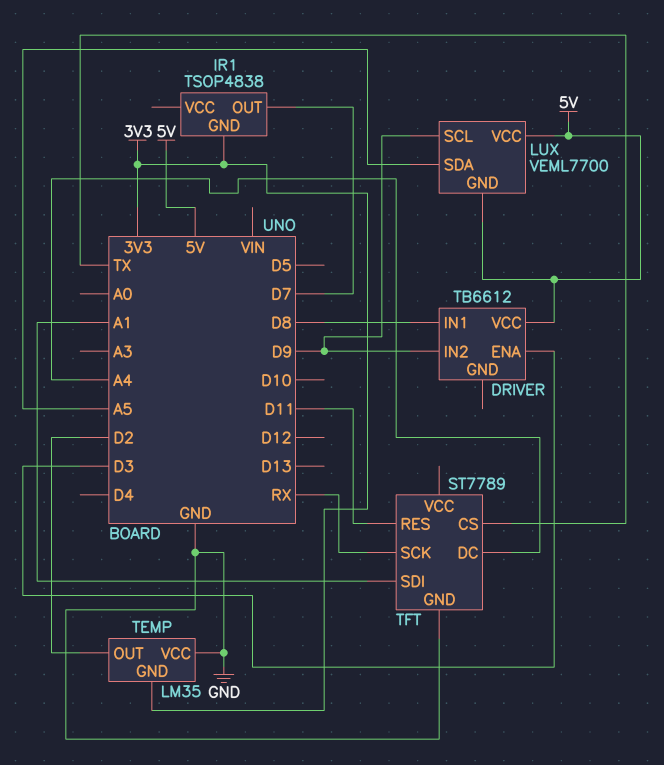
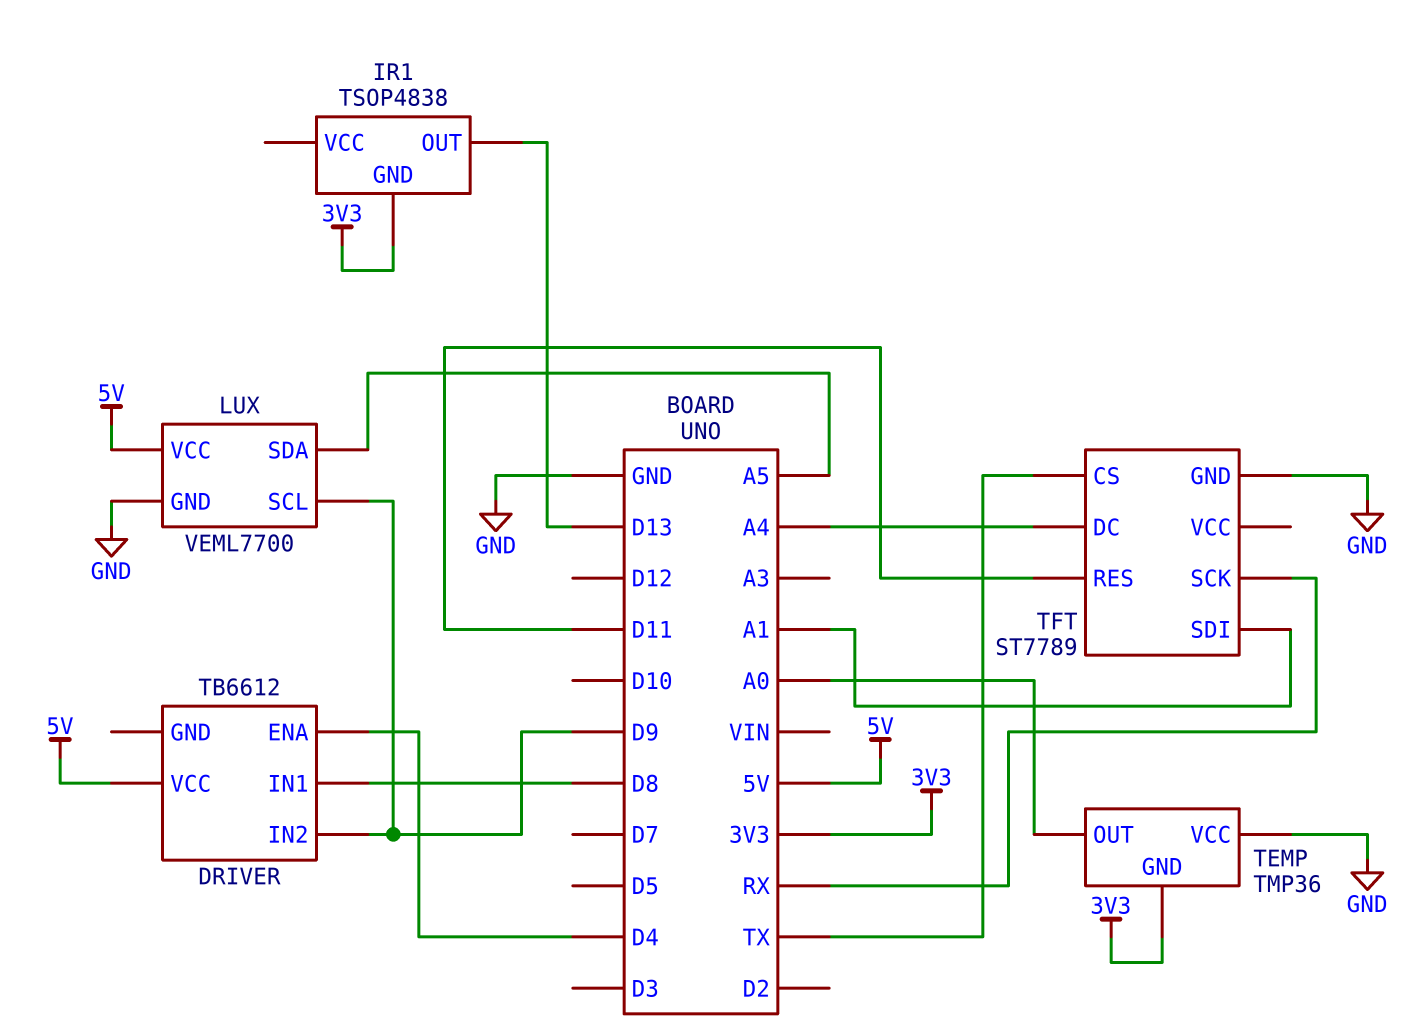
DRIVER pin ENA: D3 -> D4
IR1 pin OUT: D7 -> D13
LUX pin GND: 5V -> GND
TEMP: LM35 -> TMP36
TEMP pin OUT: D2 -> A0

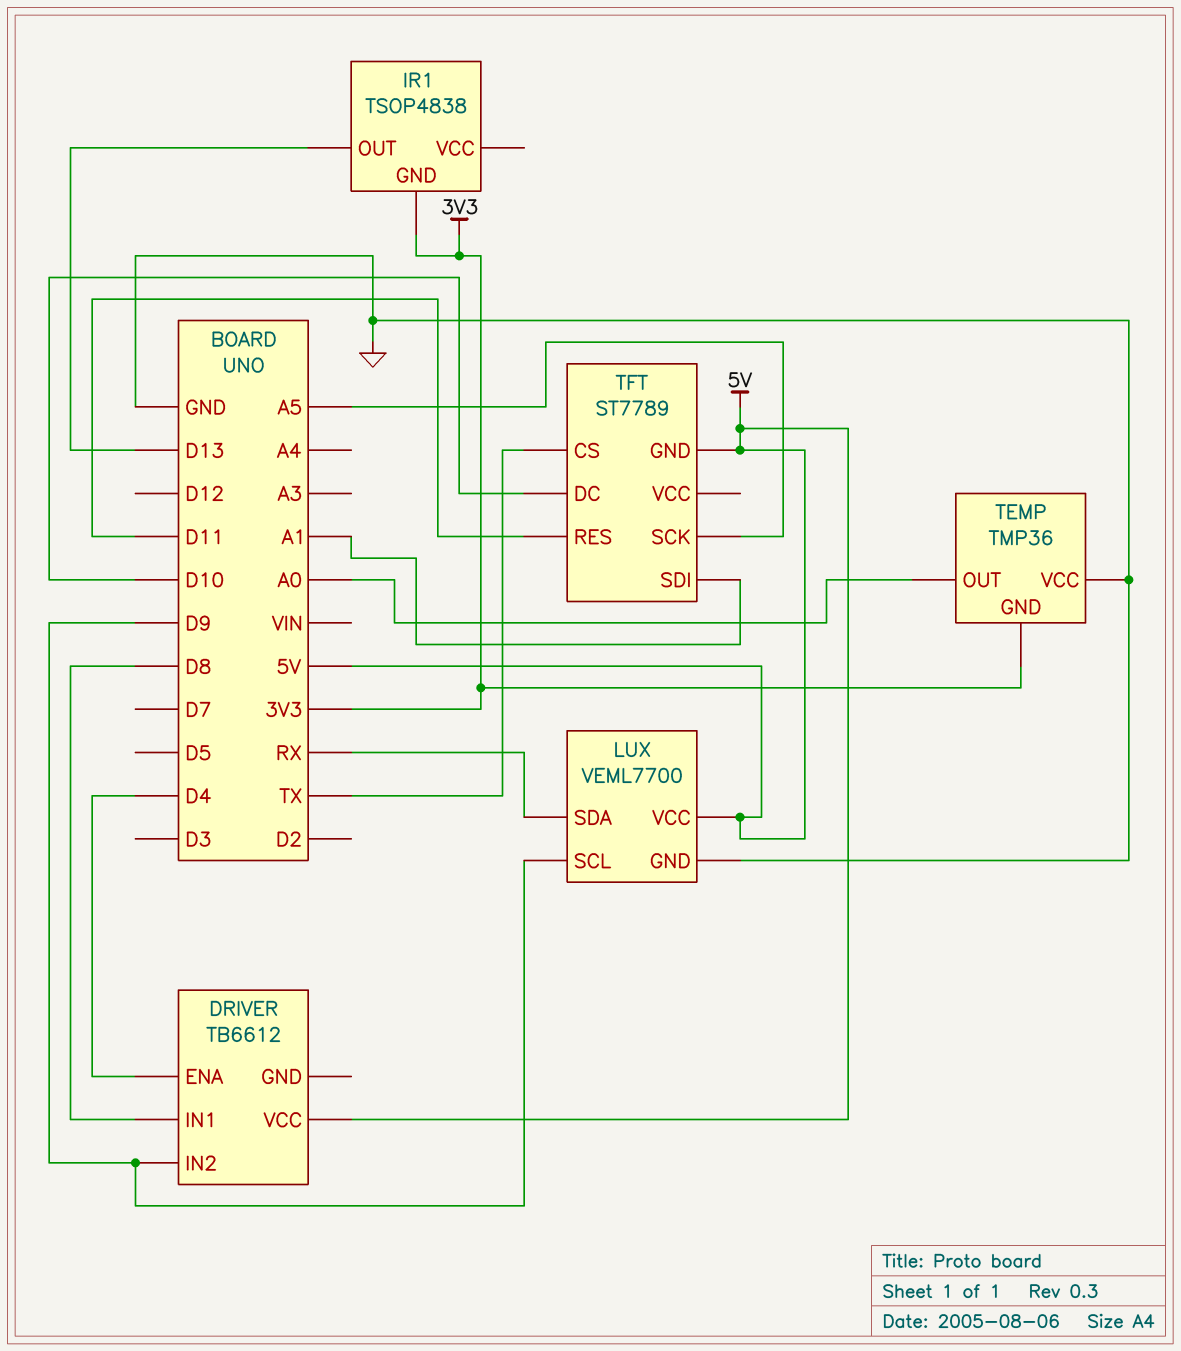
LUX pin SDA: A5 -> RX
TFT pin DC: A4 -> D10
TFT pin GND: GND -> 5V
TFT pin SCK: RX -> A5

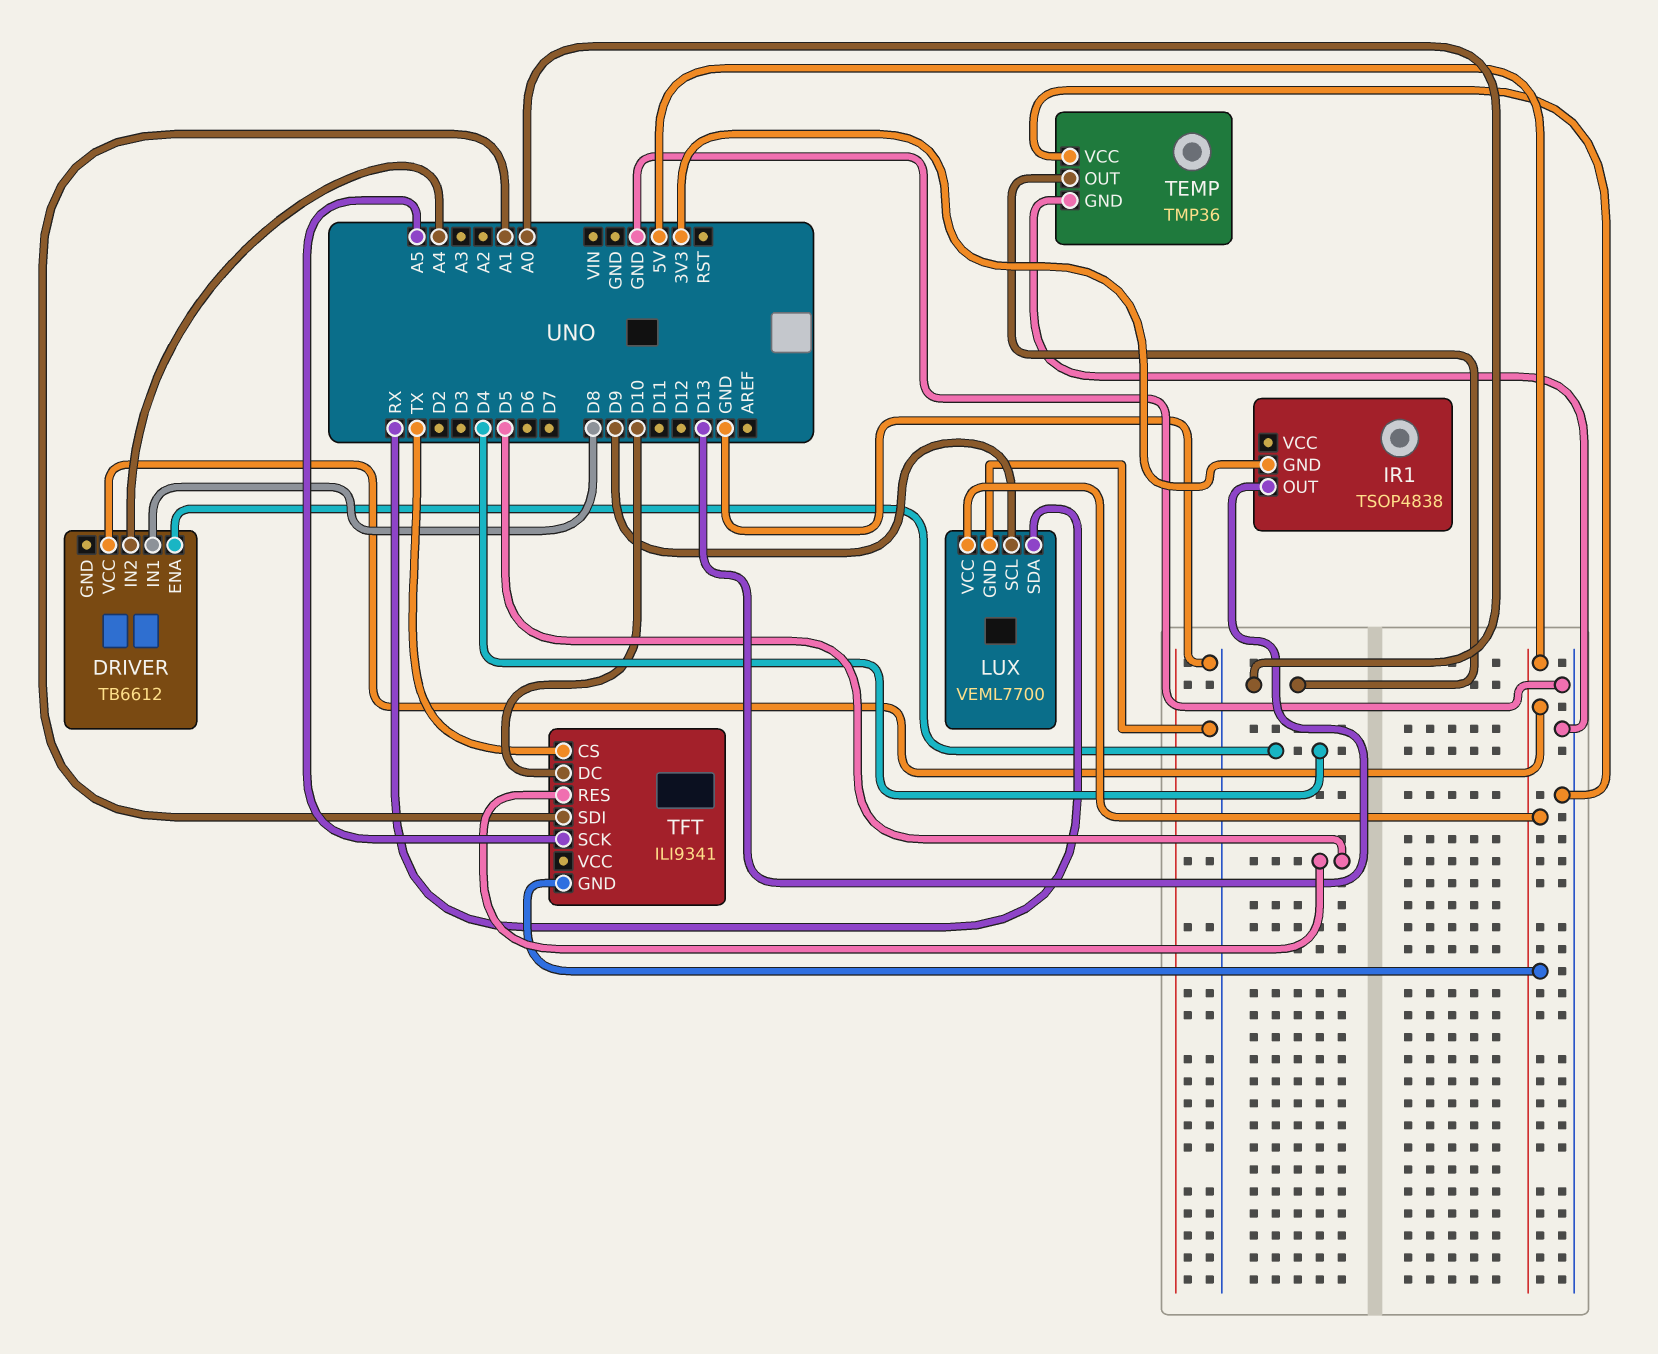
DRIVER pin IN2: D9 -> A4
TEMP pin GND: 3V3 -> GND
TFT: ST7789 -> ILI9341
TFT pin RES: D11 -> D5

